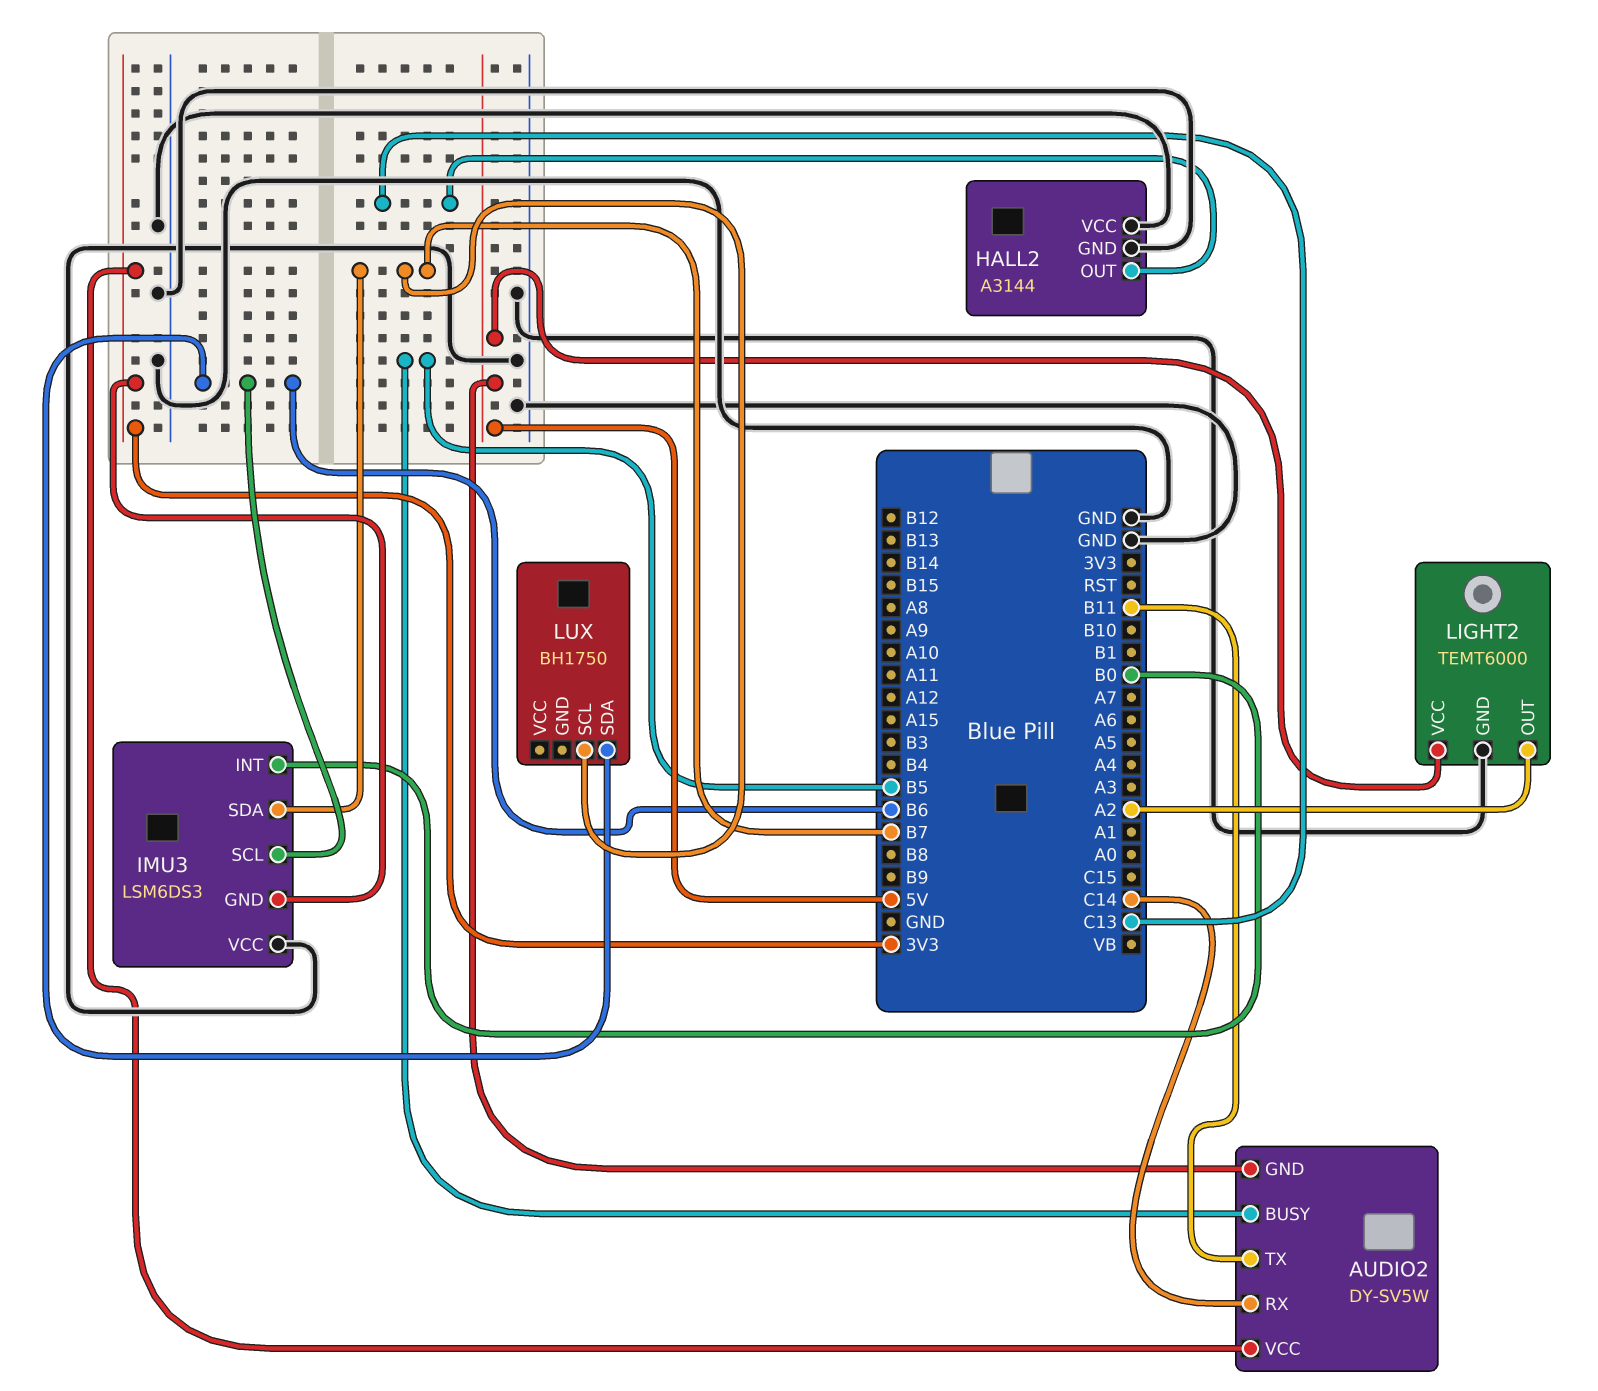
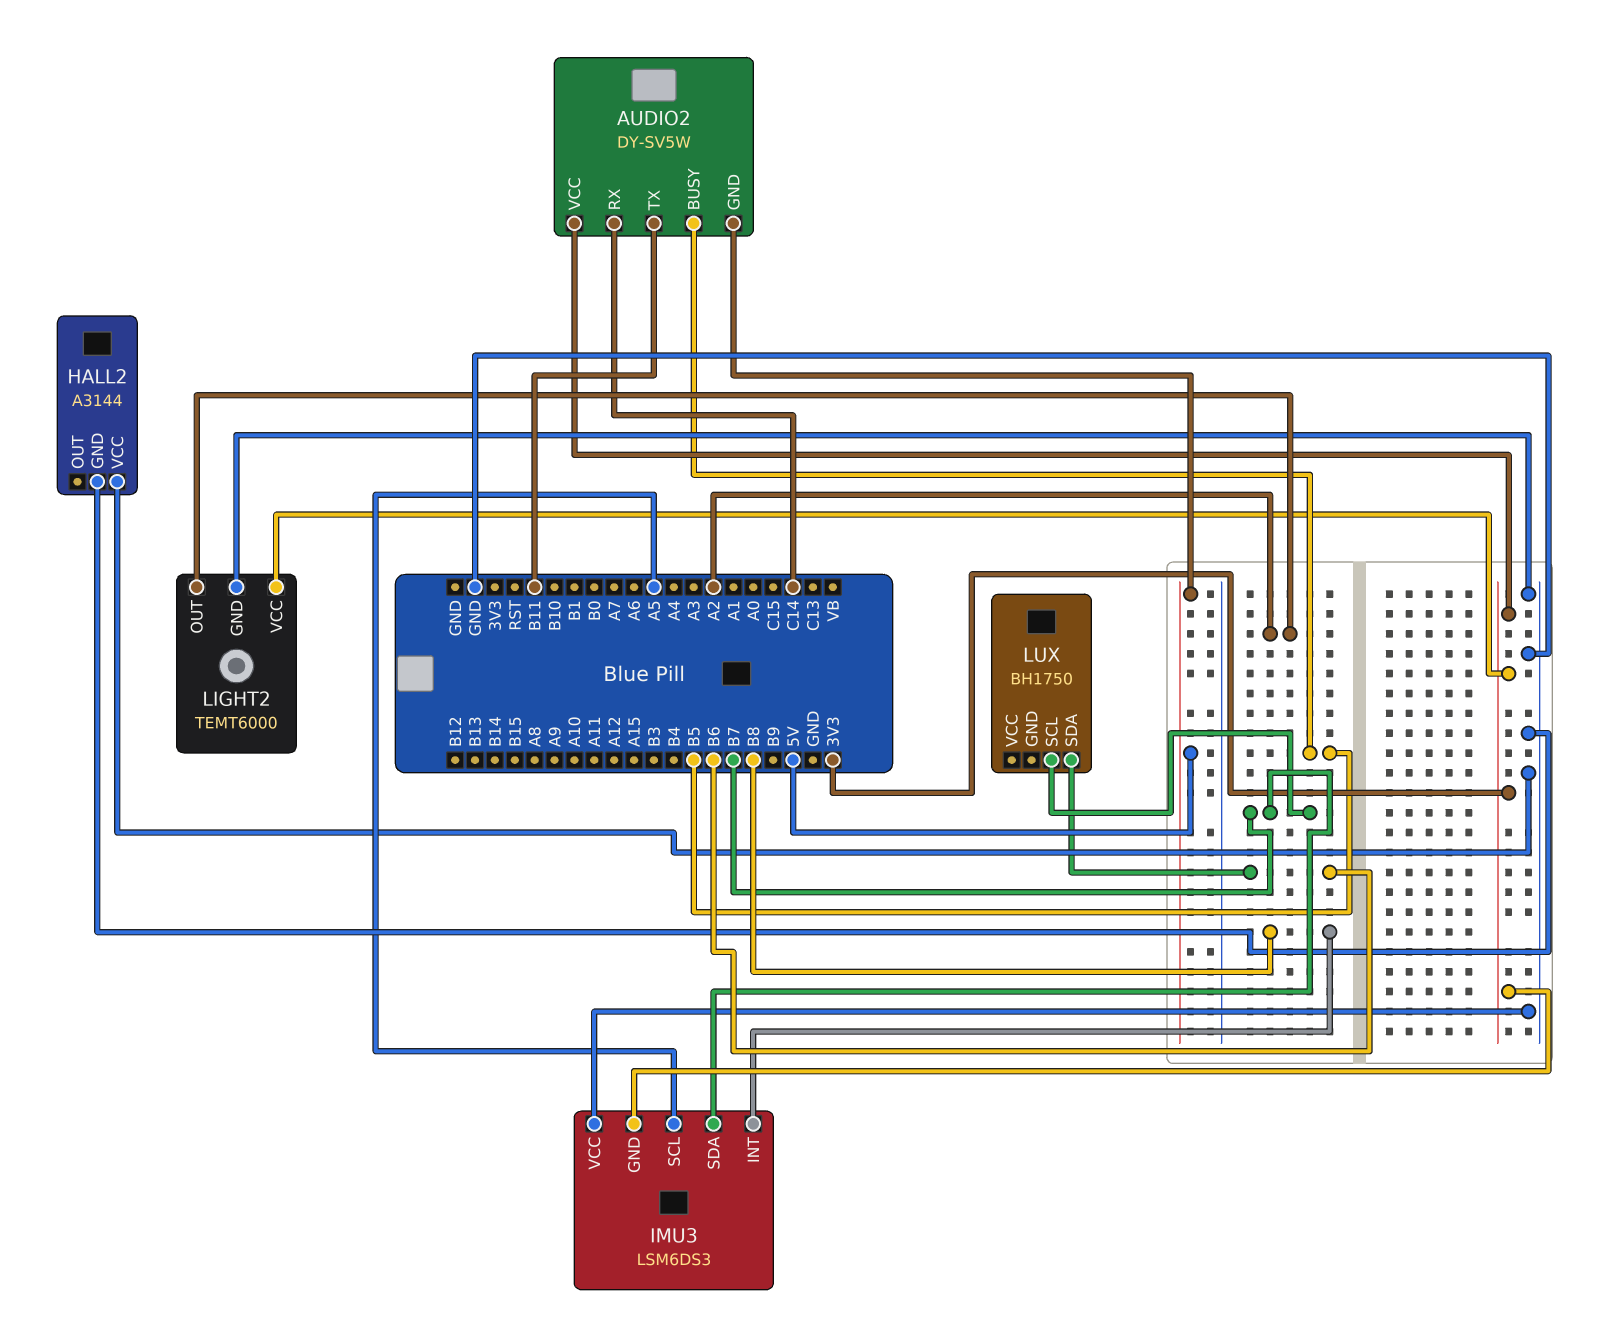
HALL2 pin OUT: C13 -> none
IMU3 pin INT: B0 -> B8
IMU3 pin SCL: B6 -> A5
LIGHT2 pin VCC: 5V -> 3V3

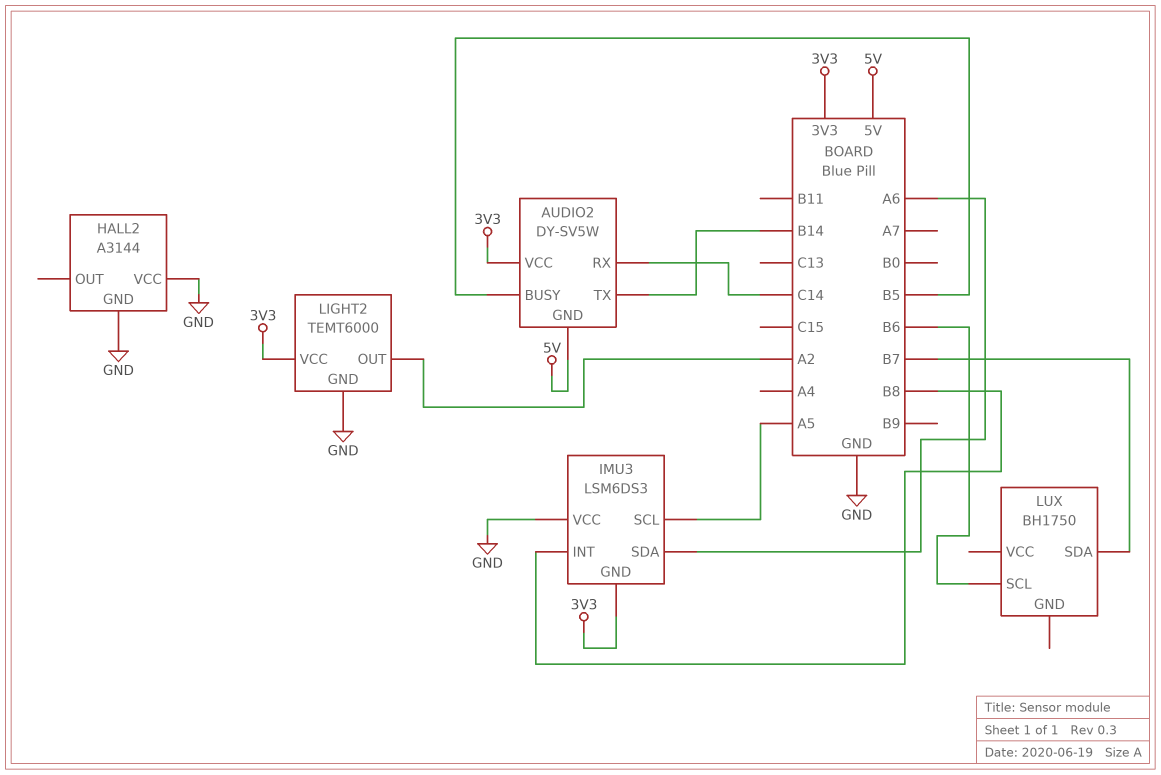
AUDIO2 pin TX: B11 -> B14
IMU3 pin SDA: B7 -> A6
LUX pin SCL: B7 -> B6
LUX pin SDA: B6 -> B7

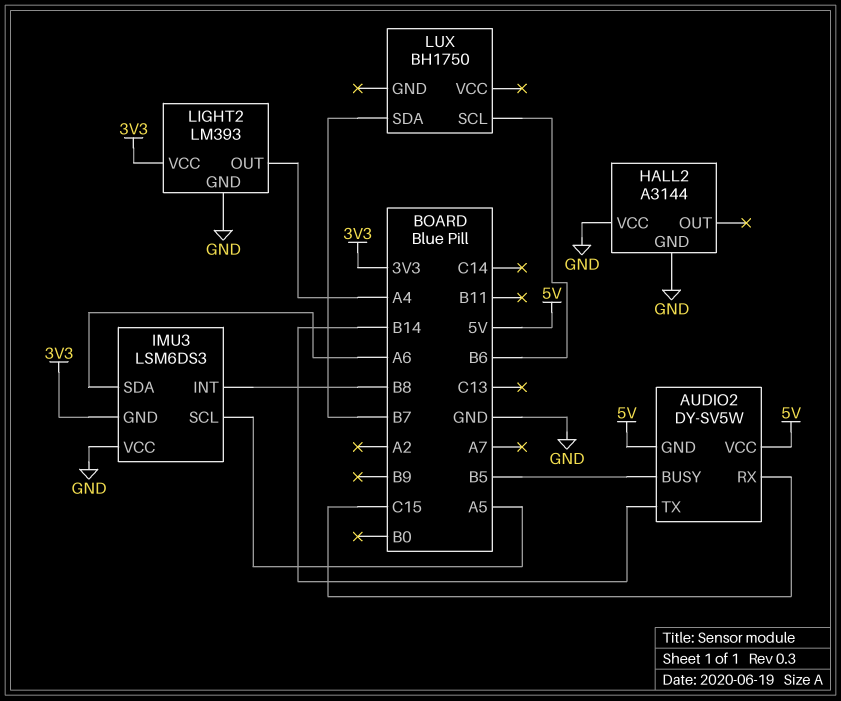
AUDIO2 pin RX: C14 -> C15
AUDIO2 pin VCC: 3V3 -> 5V
LIGHT2: TEMT6000 -> LM393
LIGHT2 pin OUT: A2 -> A4

